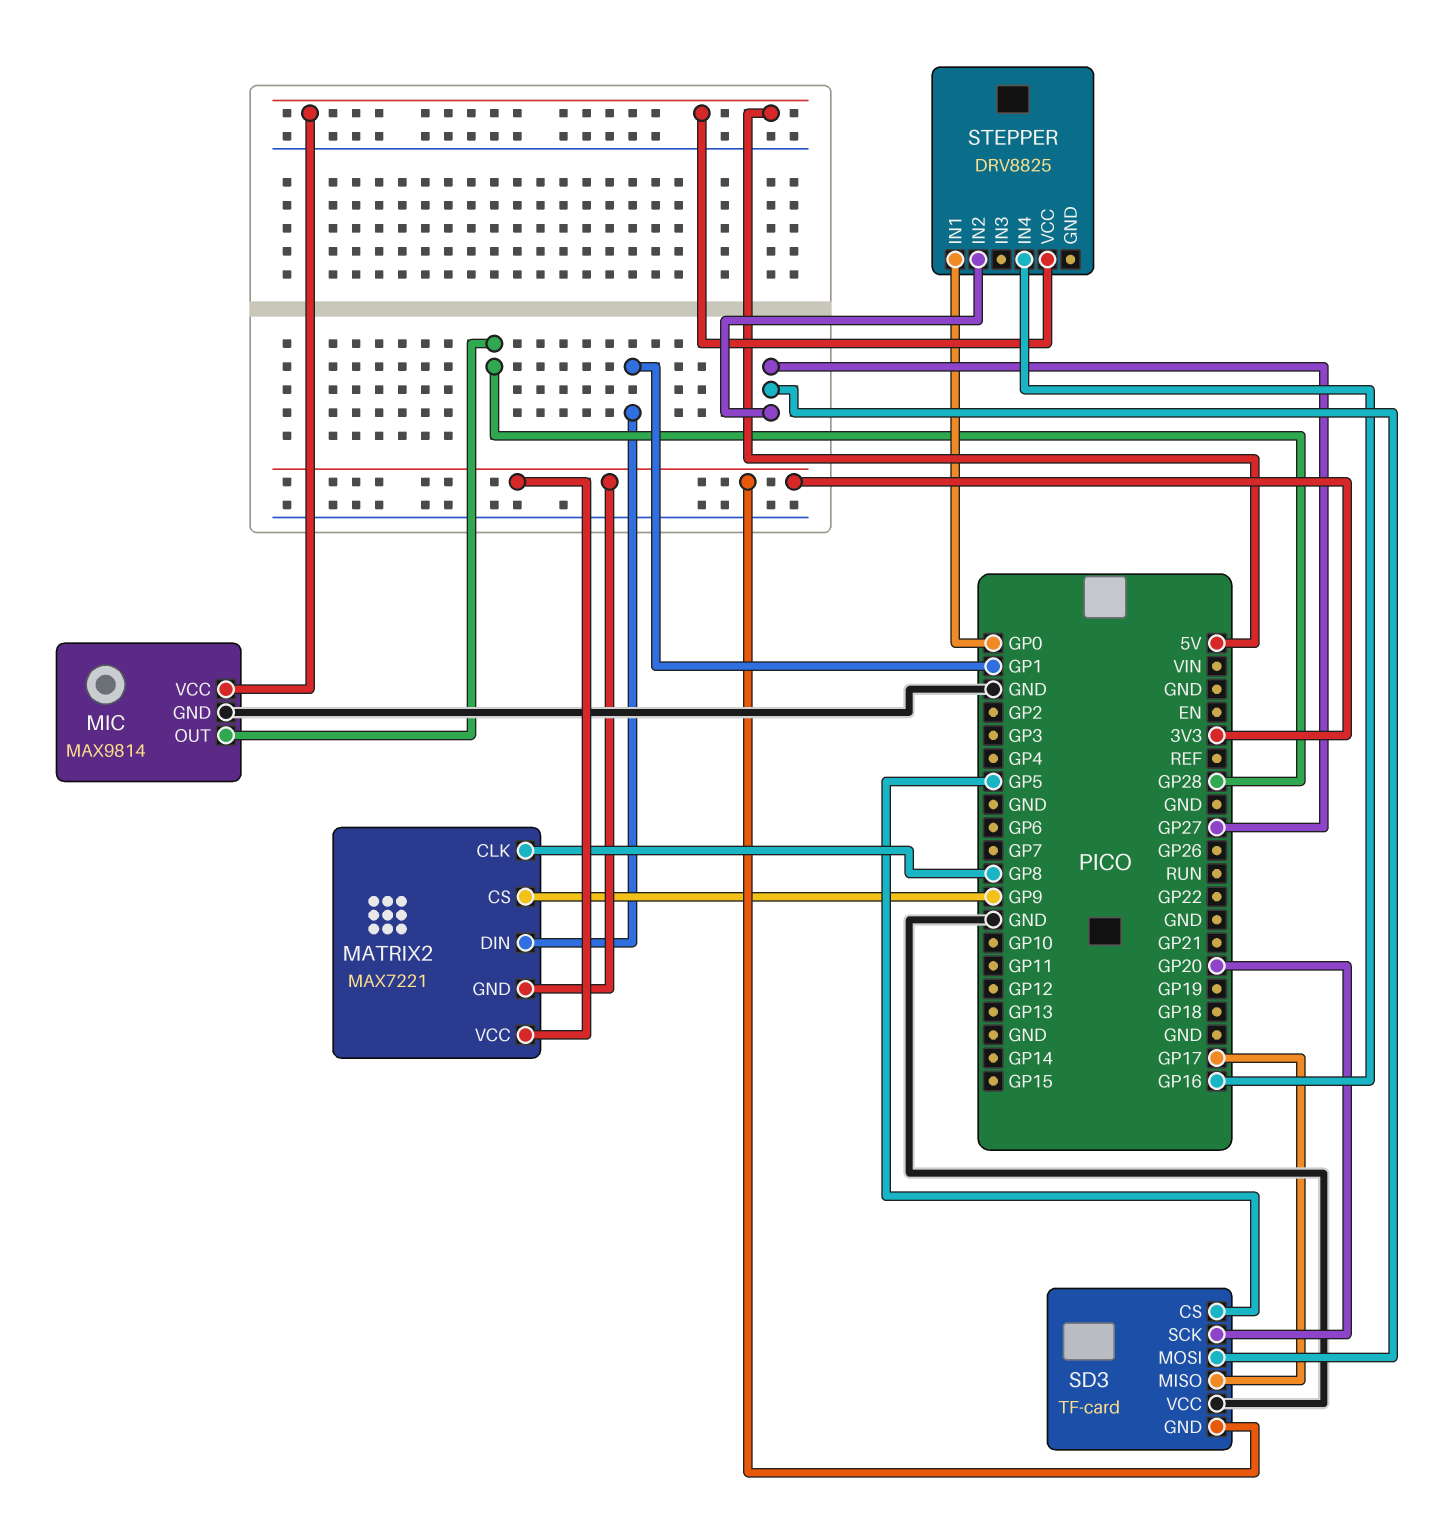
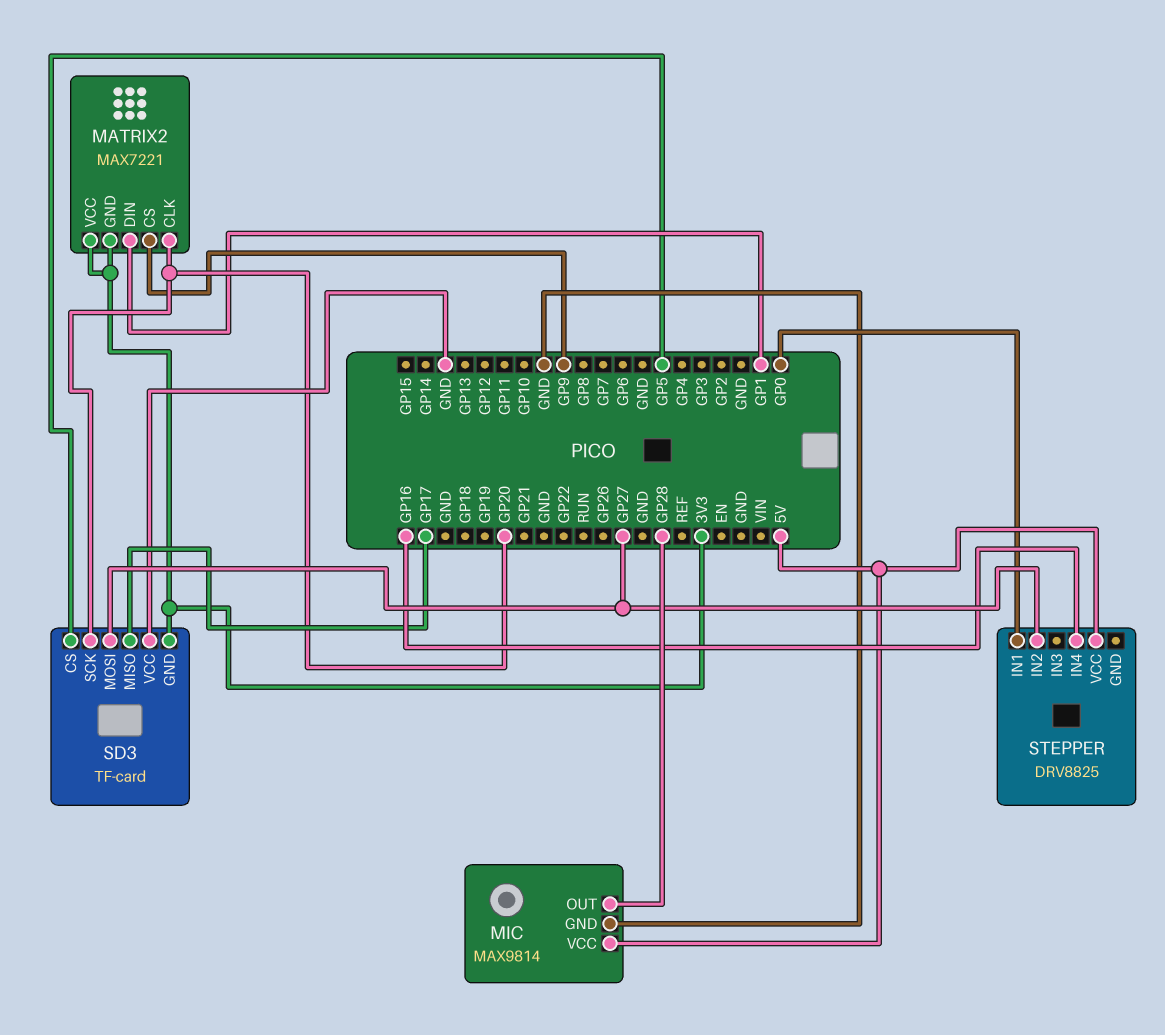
MATRIX2 pin CLK: GP8 -> GP20

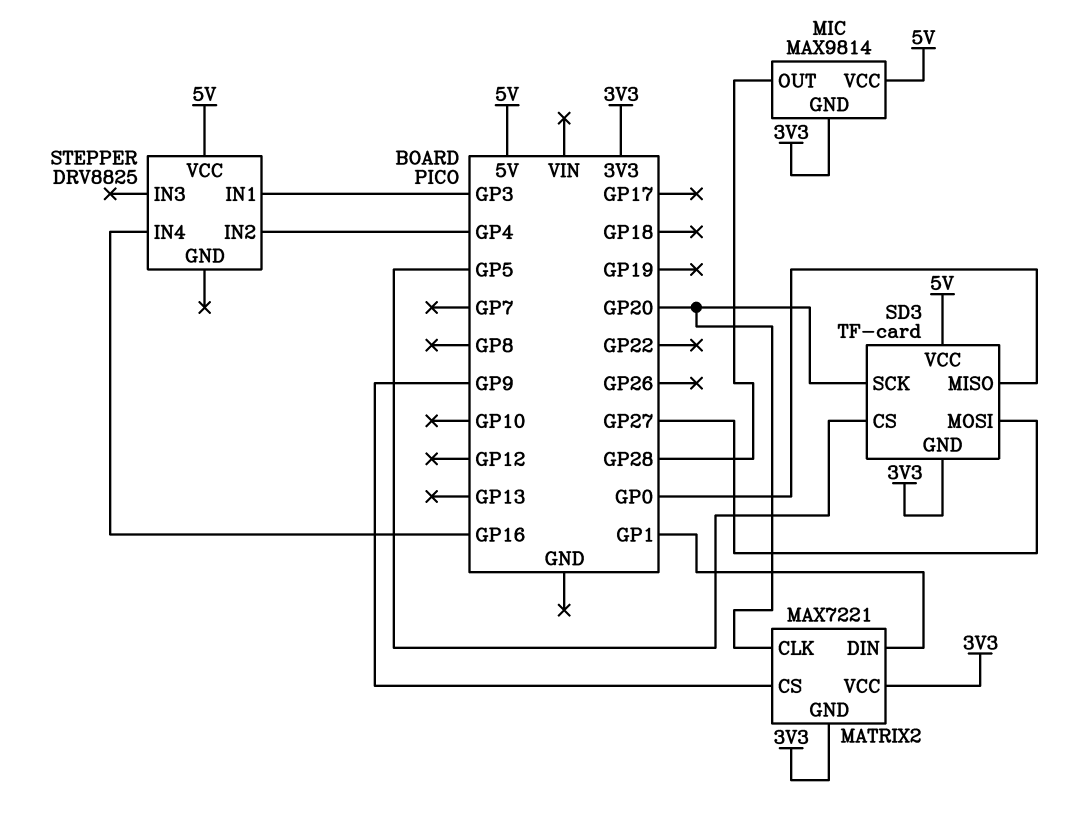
MIC pin GND: GND -> 3V3
SD3 pin MISO: GP17 -> GP0
SD3 pin VCC: GND -> 5V
STEPPER pin IN1: GP0 -> GP3
STEPPER pin IN2: GP27 -> GP4

